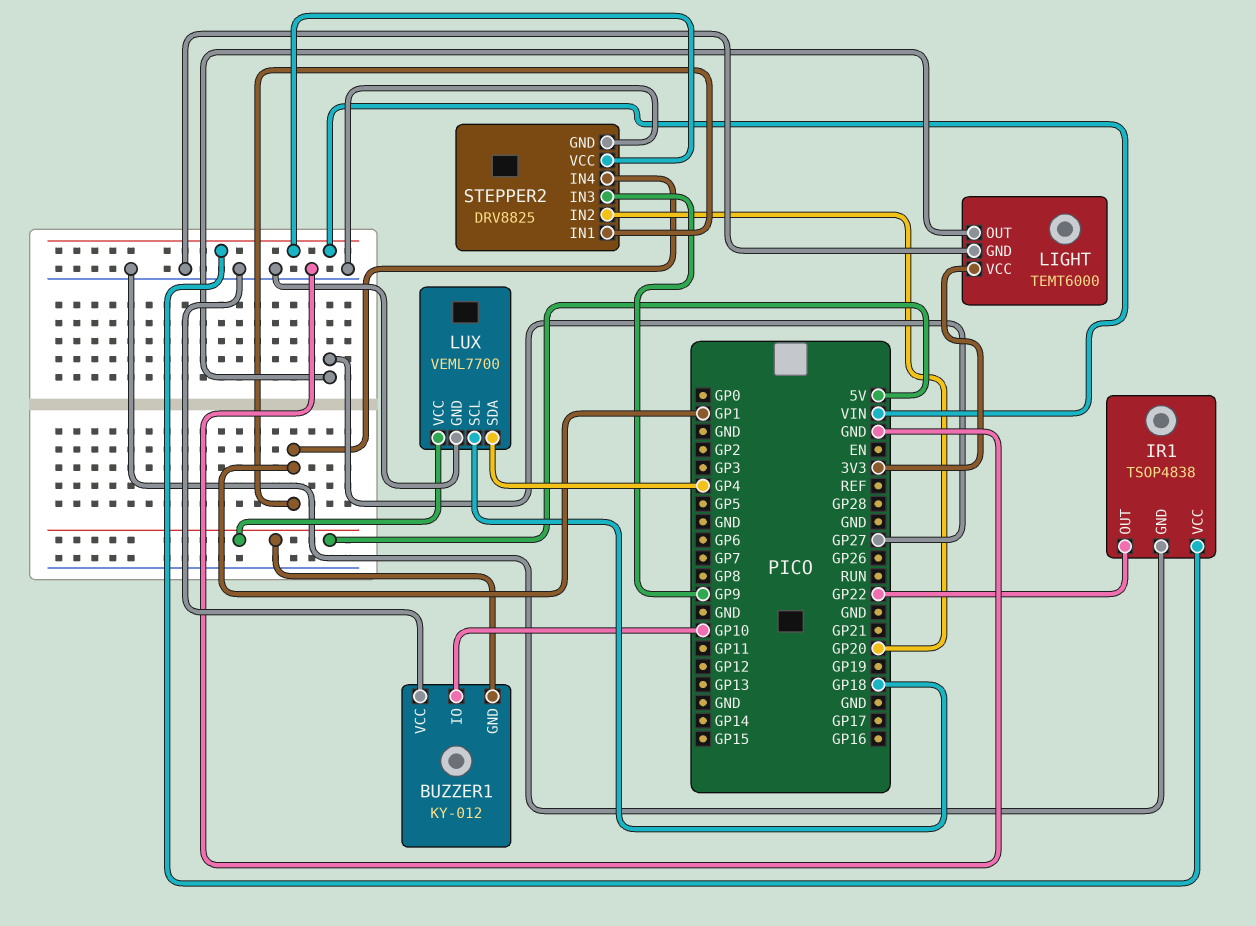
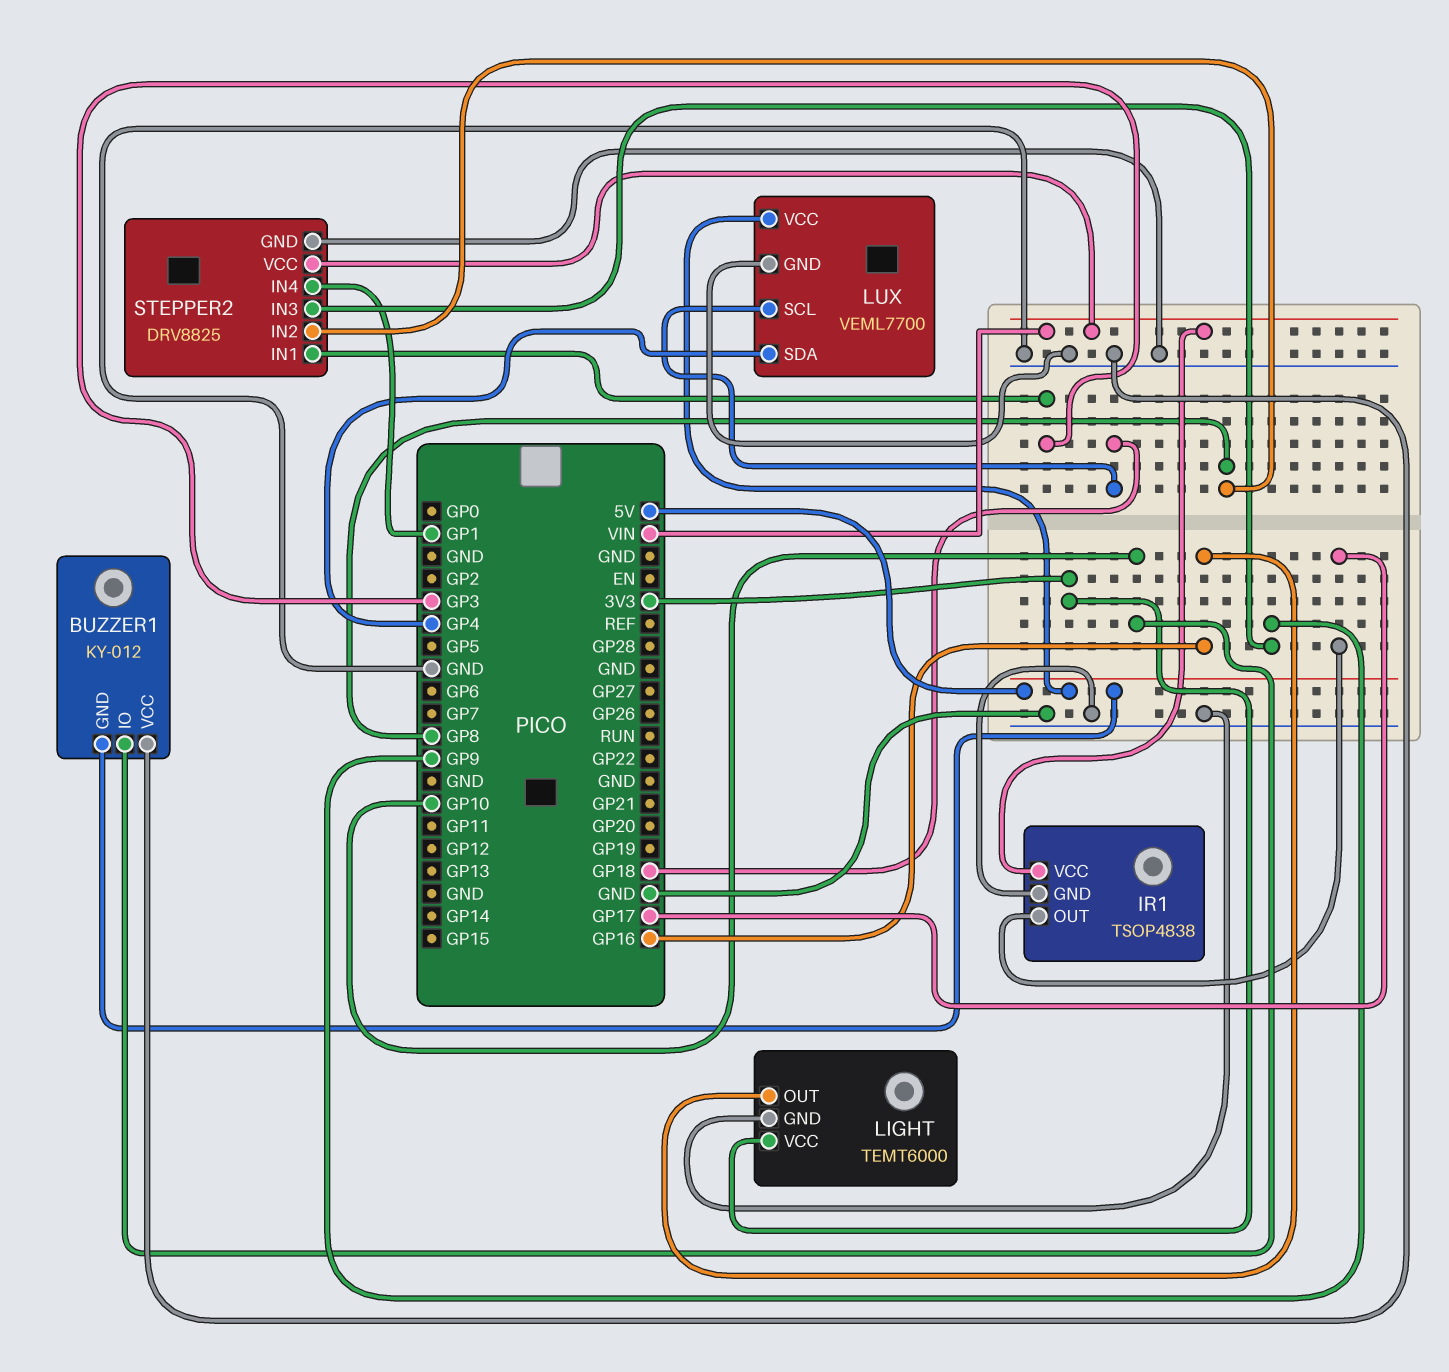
IR1 pin OUT: GP22 -> GP17
LIGHT pin OUT: GP27 -> GP16
STEPPER2 pin IN1: GP1 -> GP3
STEPPER2 pin IN2: GP20 -> GP8

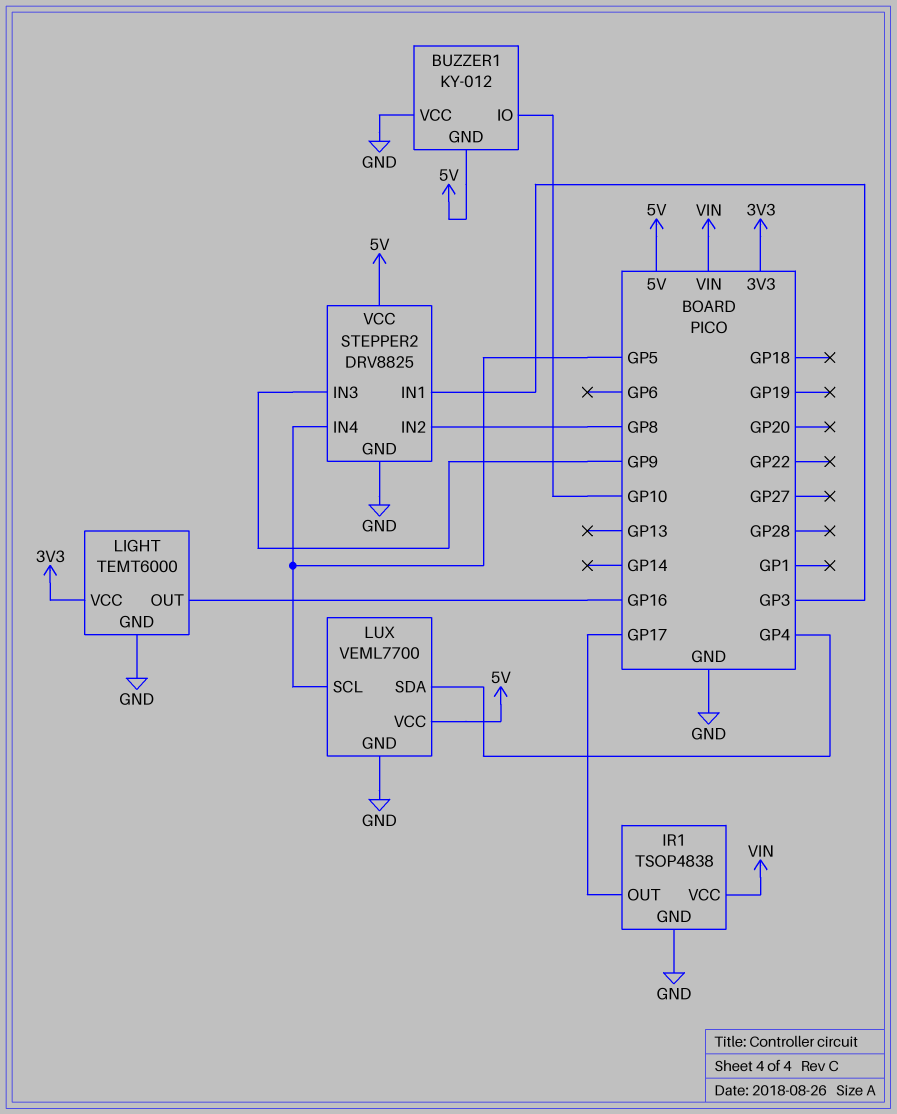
LUX pin SCL: GP18 -> GP5
STEPPER2 pin IN4: GP1 -> GP5
STEPPER2 pin VCC: VIN -> 5V

